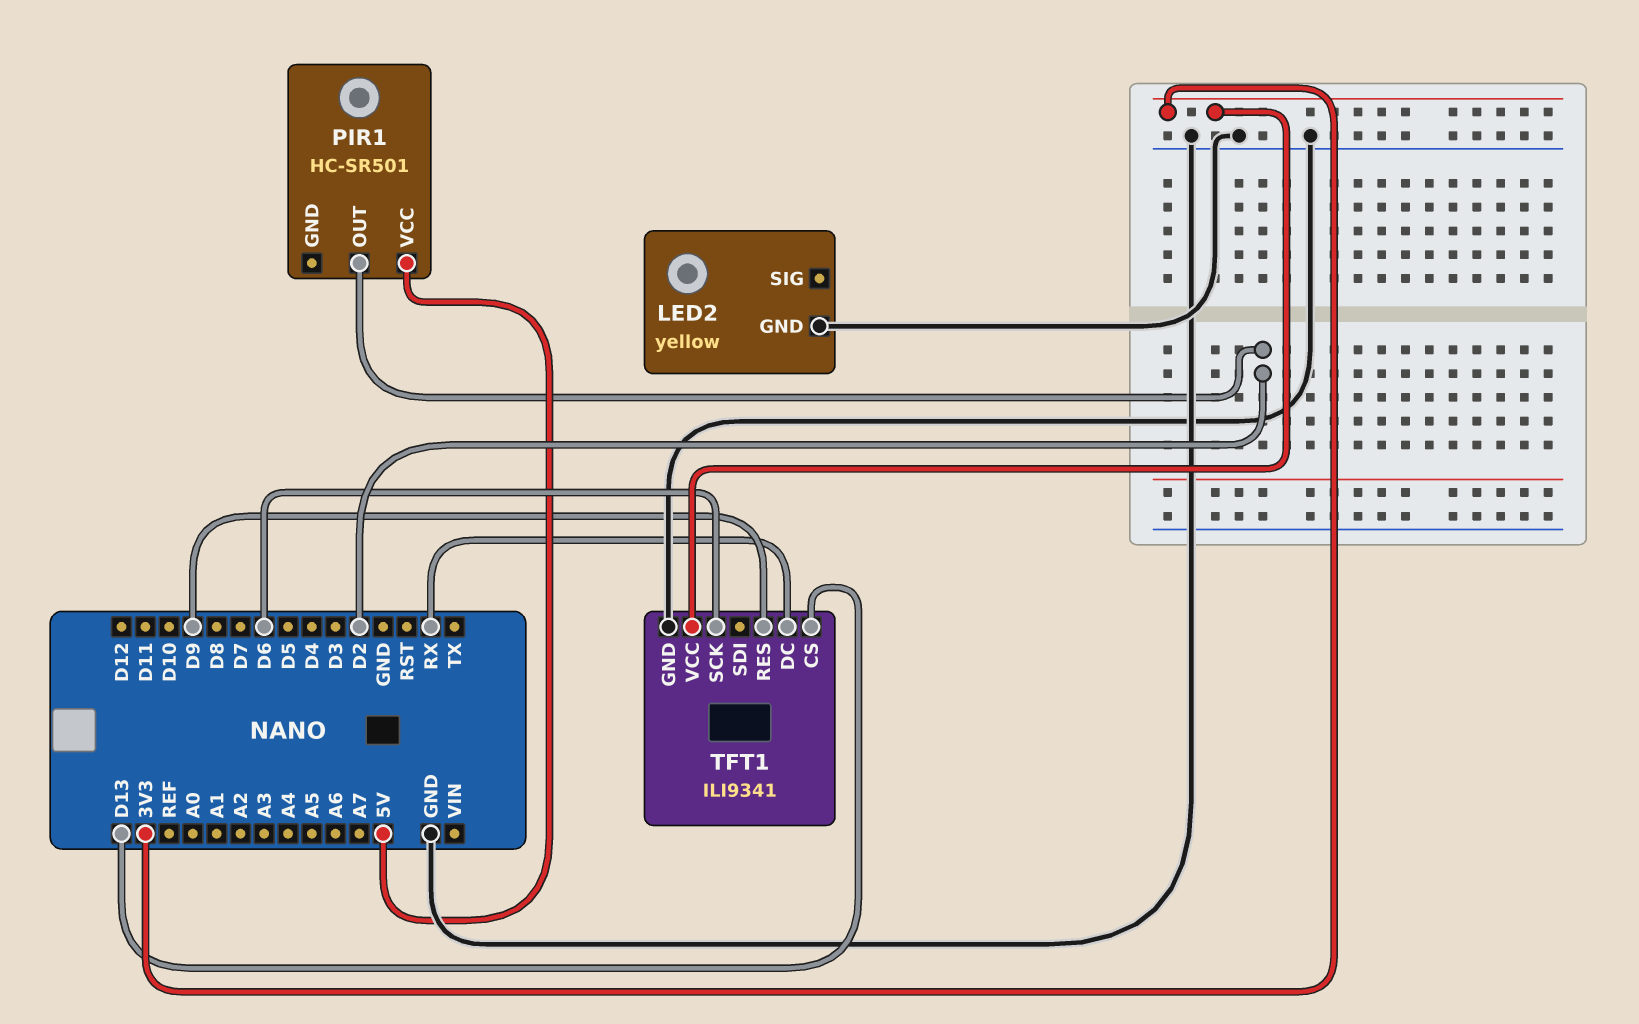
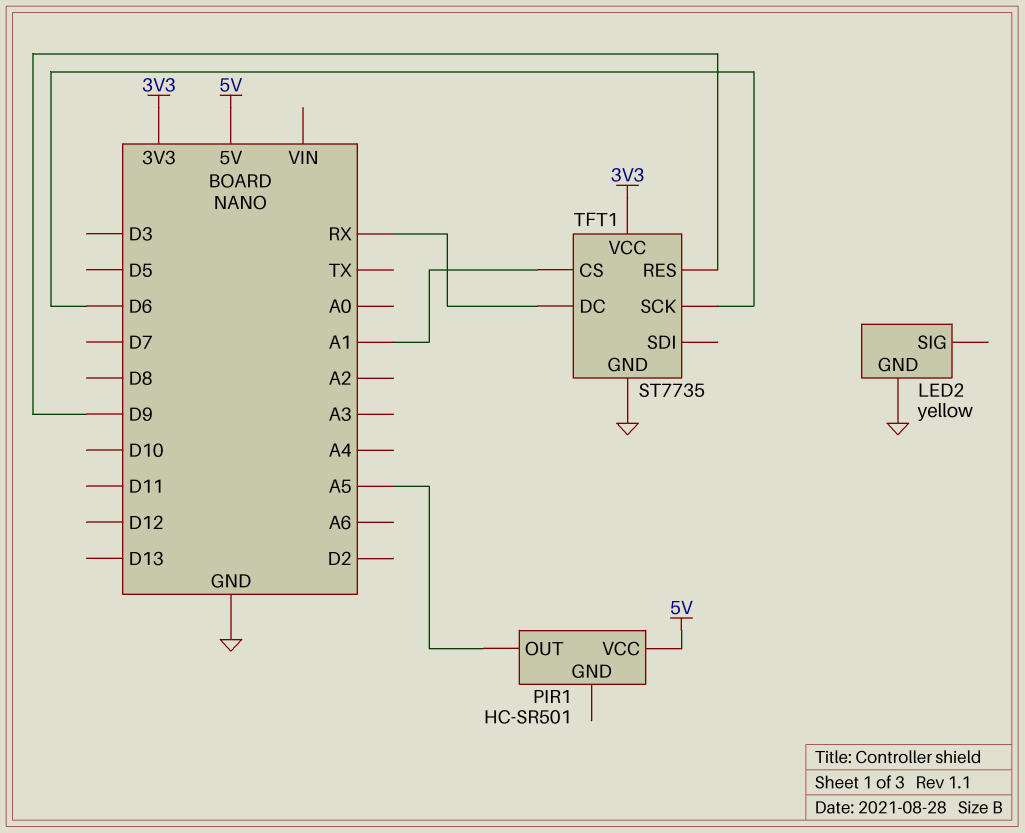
PIR1 pin OUT: D2 -> A5
TFT1: ILI9341 -> ST7735
TFT1 pin CS: D13 -> A1

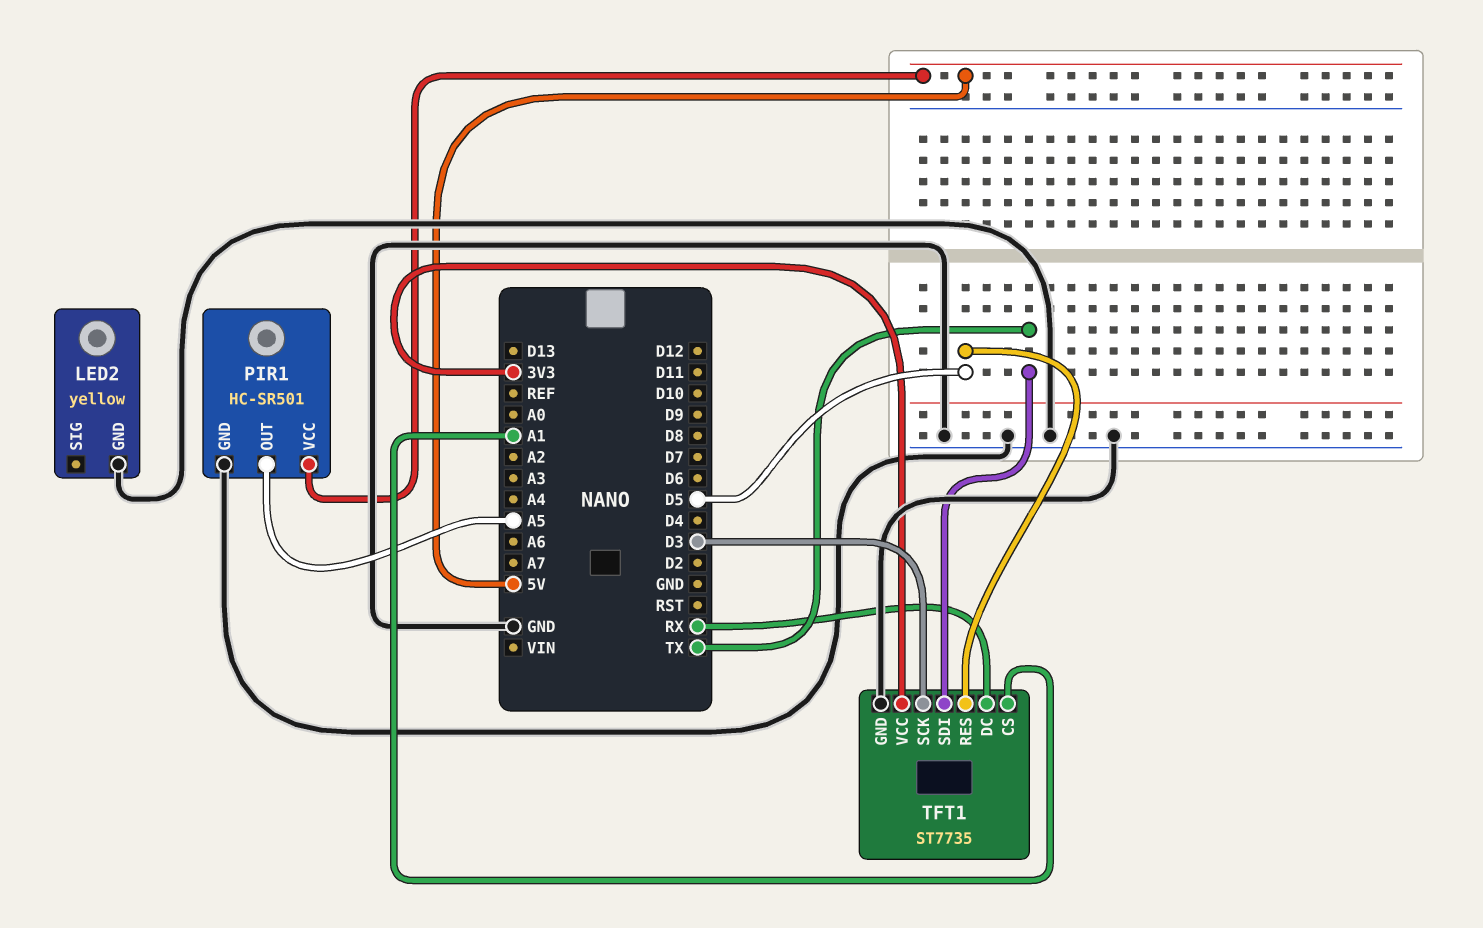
PIR1 pin GND: none -> GND
TFT1 pin RES: D9 -> D5
TFT1 pin SCK: D6 -> D3
TFT1 pin SDI: none -> TX

